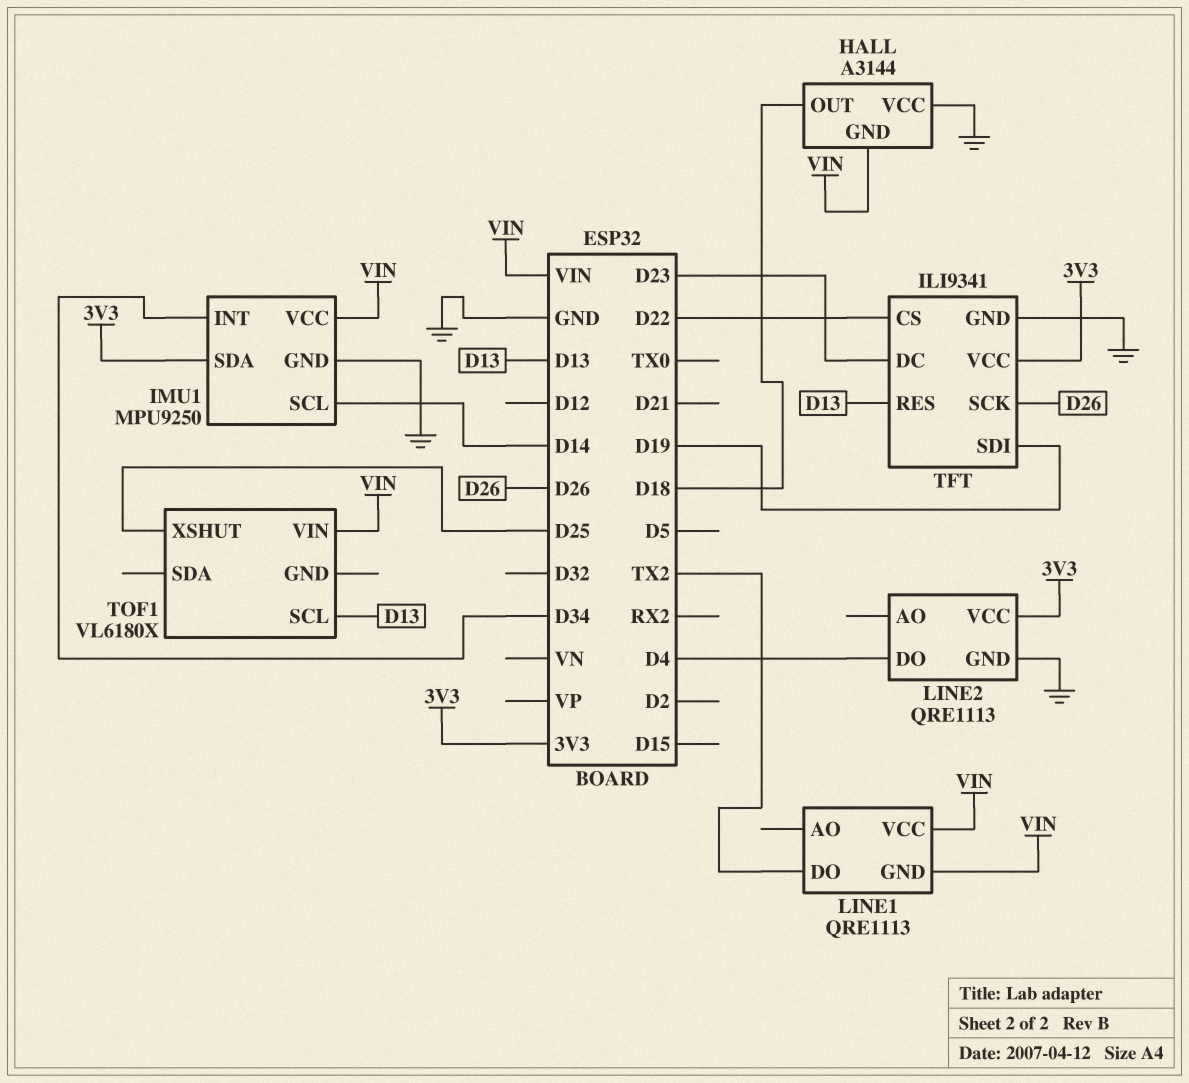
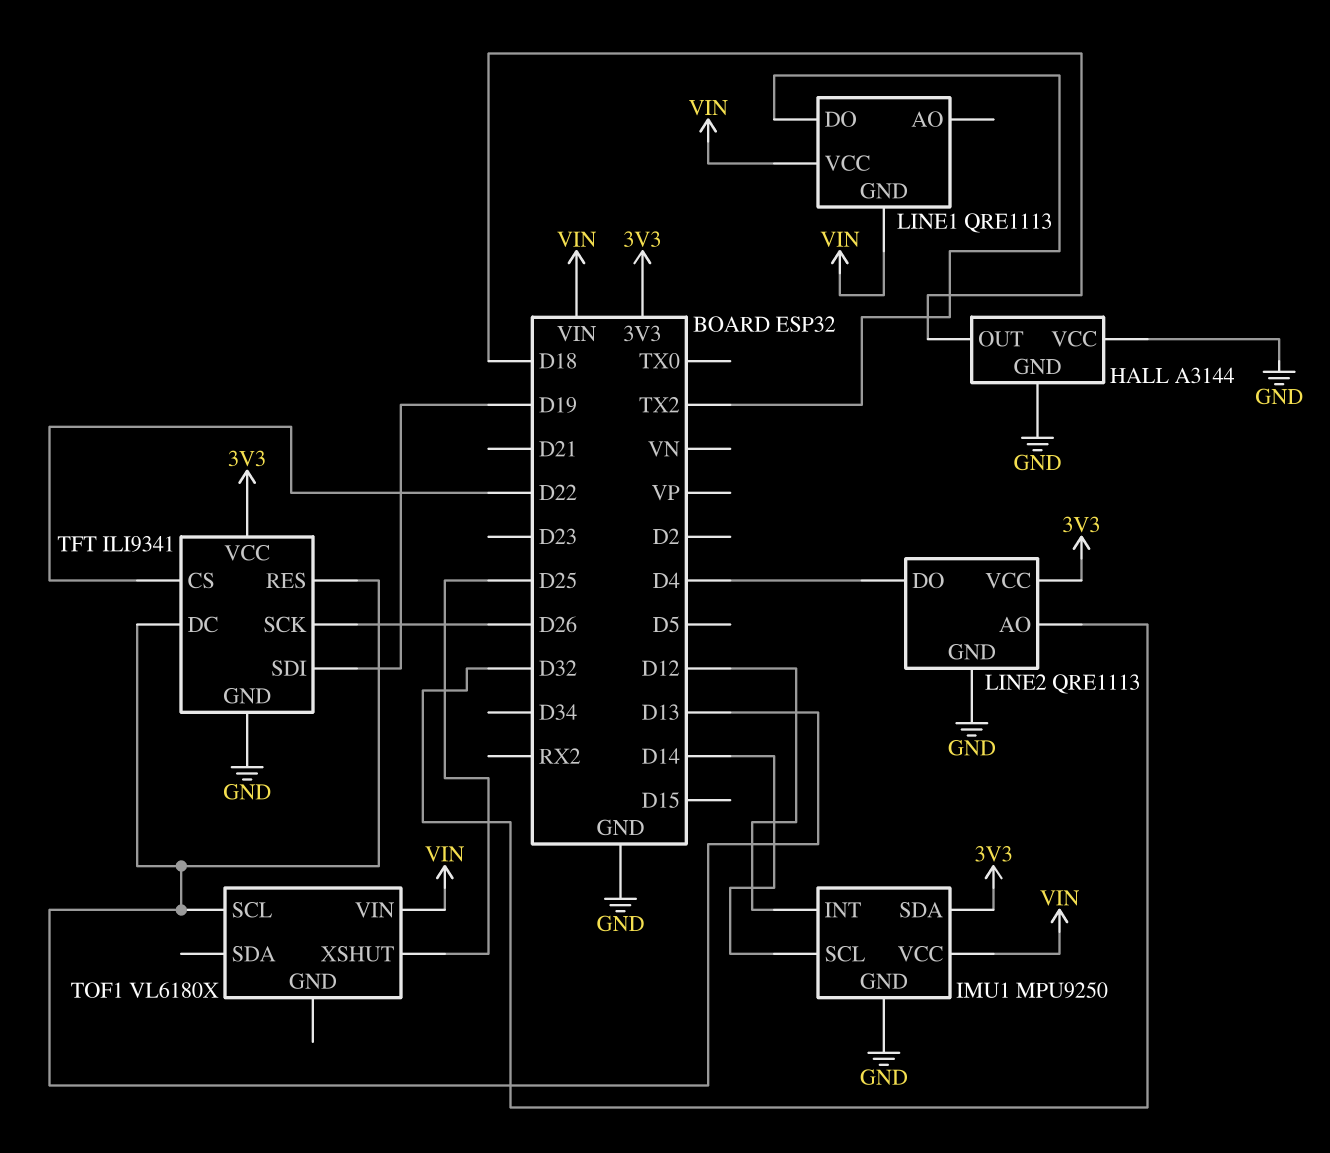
HALL pin GND: VIN -> GND
IMU1 pin INT: D34 -> D12
LINE2 pin AO: none -> D32
TFT pin DC: D23 -> D13

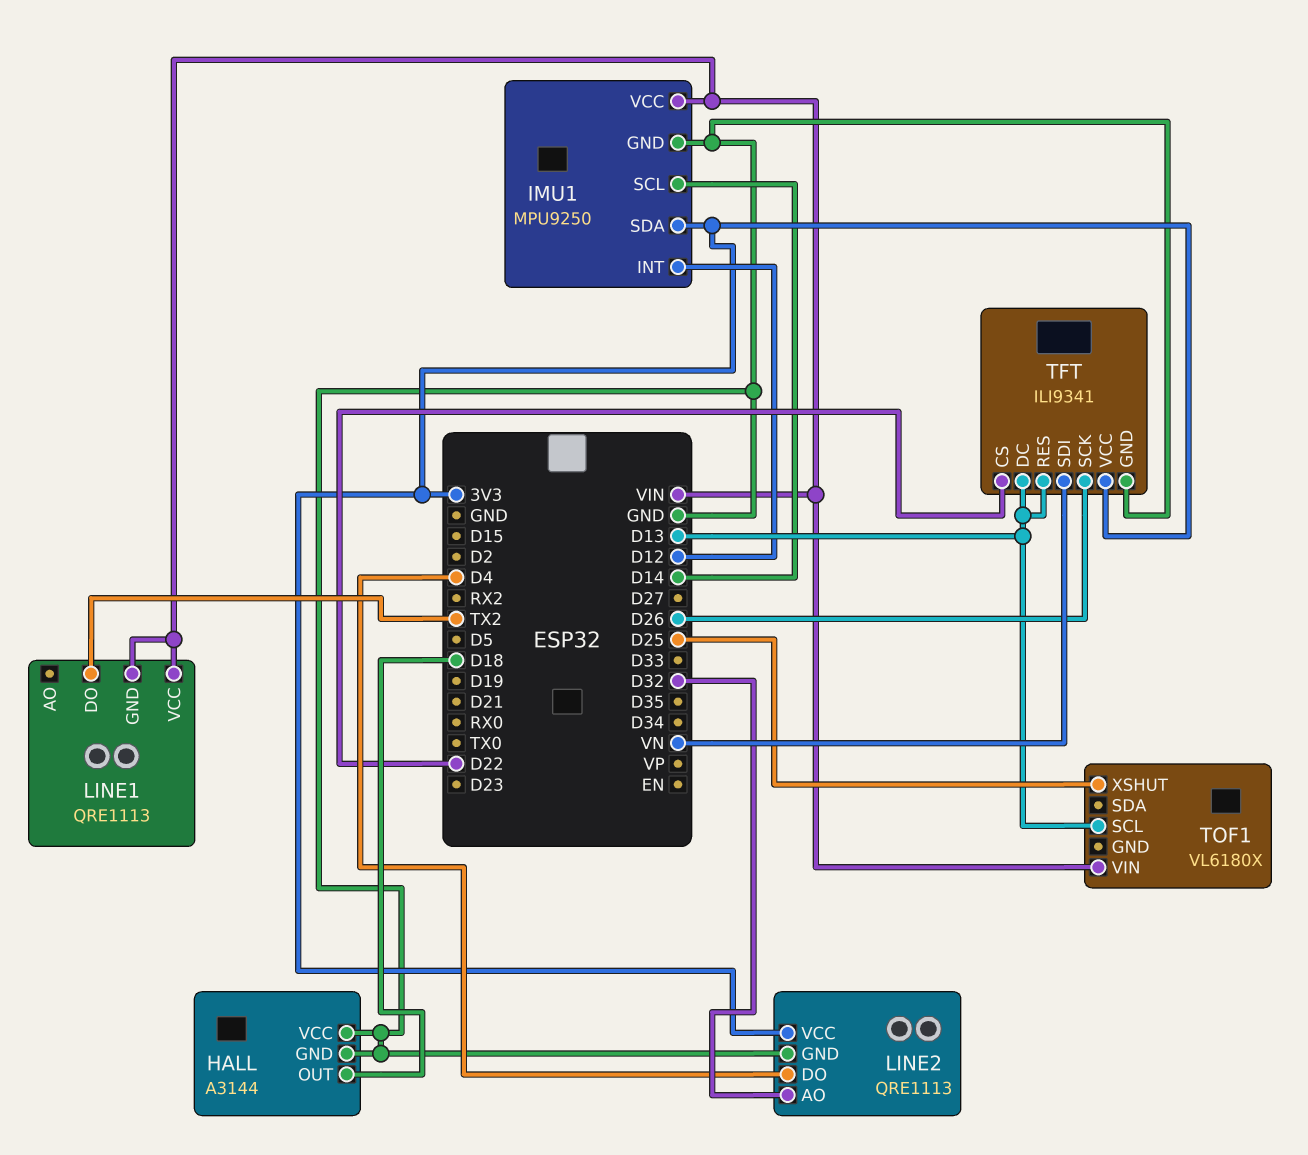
TFT pin SDI: D19 -> VN

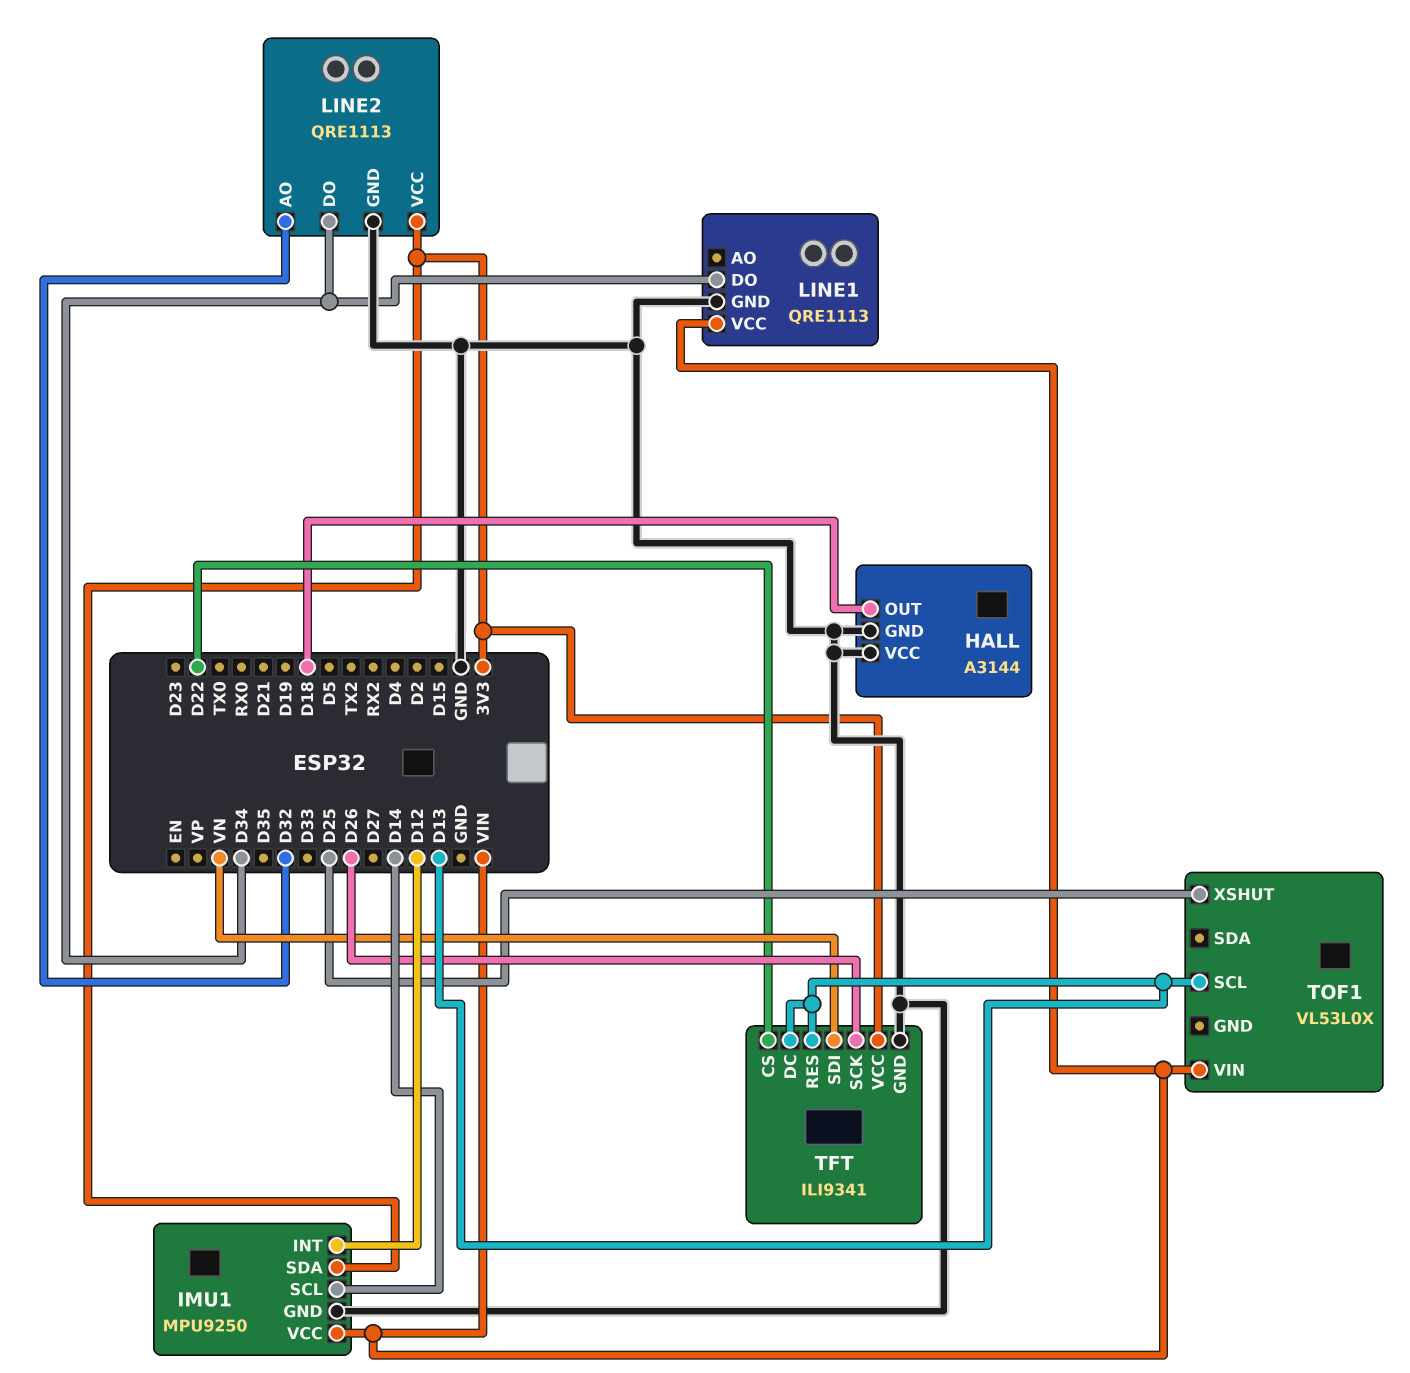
LINE1 pin DO: TX2 -> D34
LINE1 pin GND: VIN -> GND
LINE2 pin DO: D4 -> D34
TOF1: VL6180X -> VL53L0X

